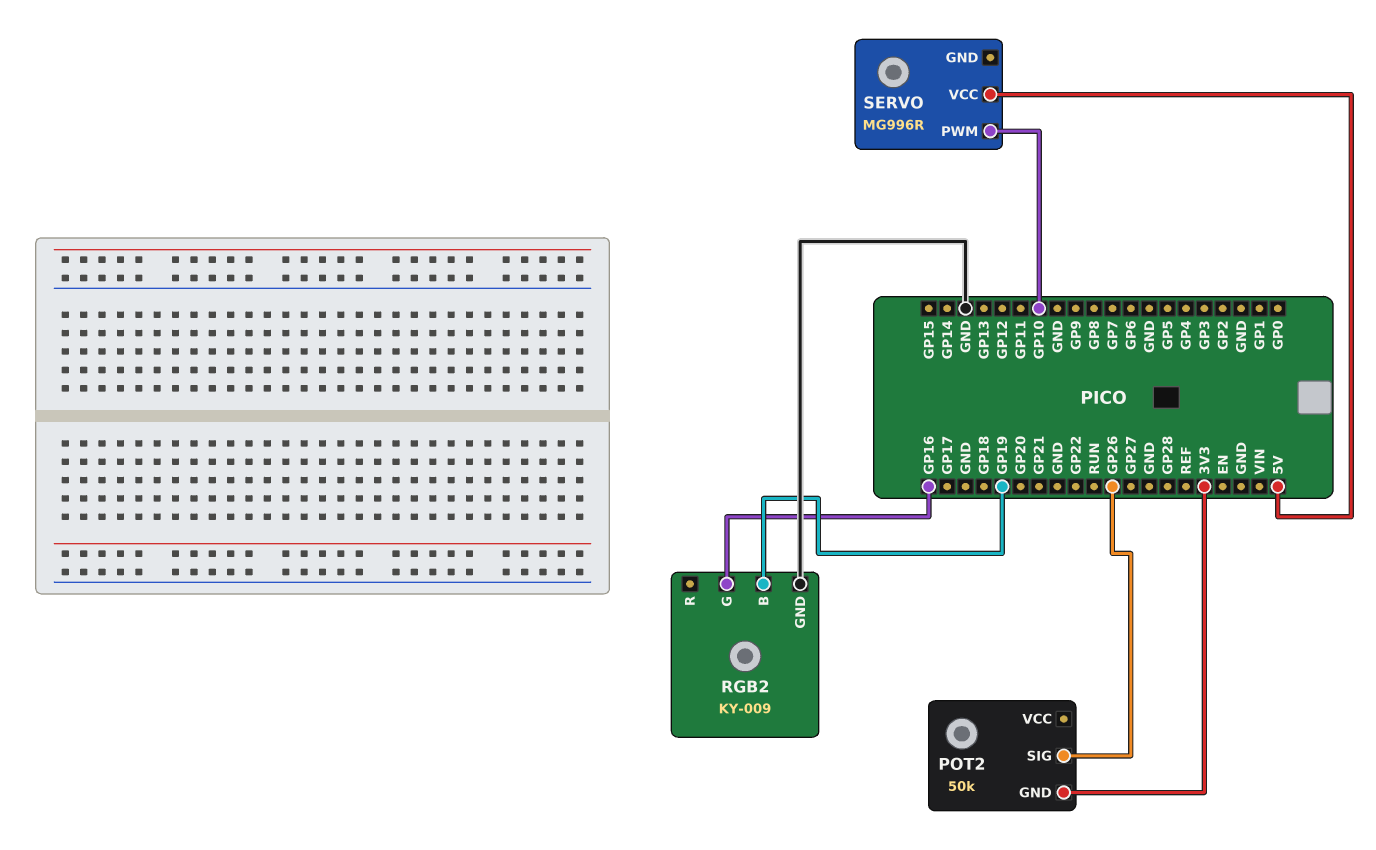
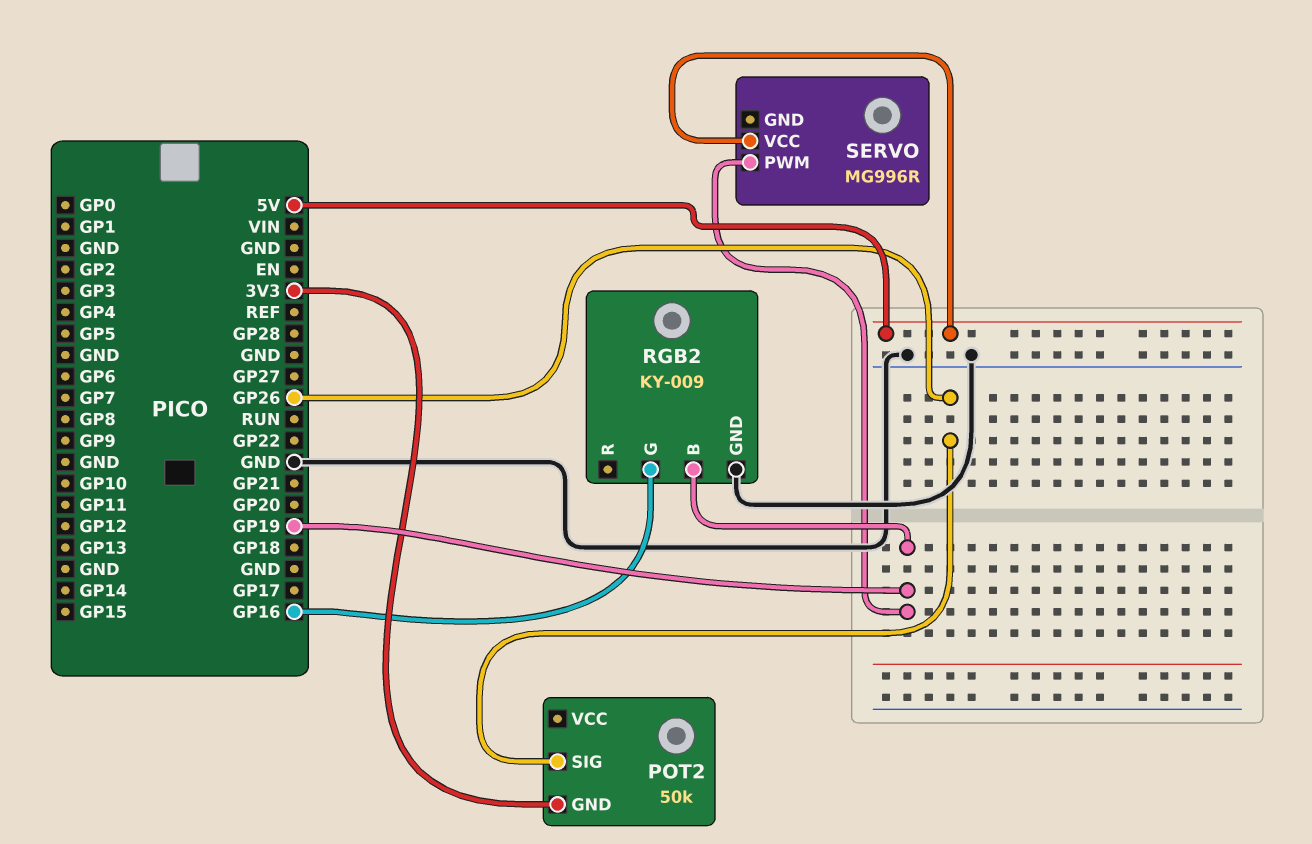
SERVO pin PWM: GP10 -> GP19

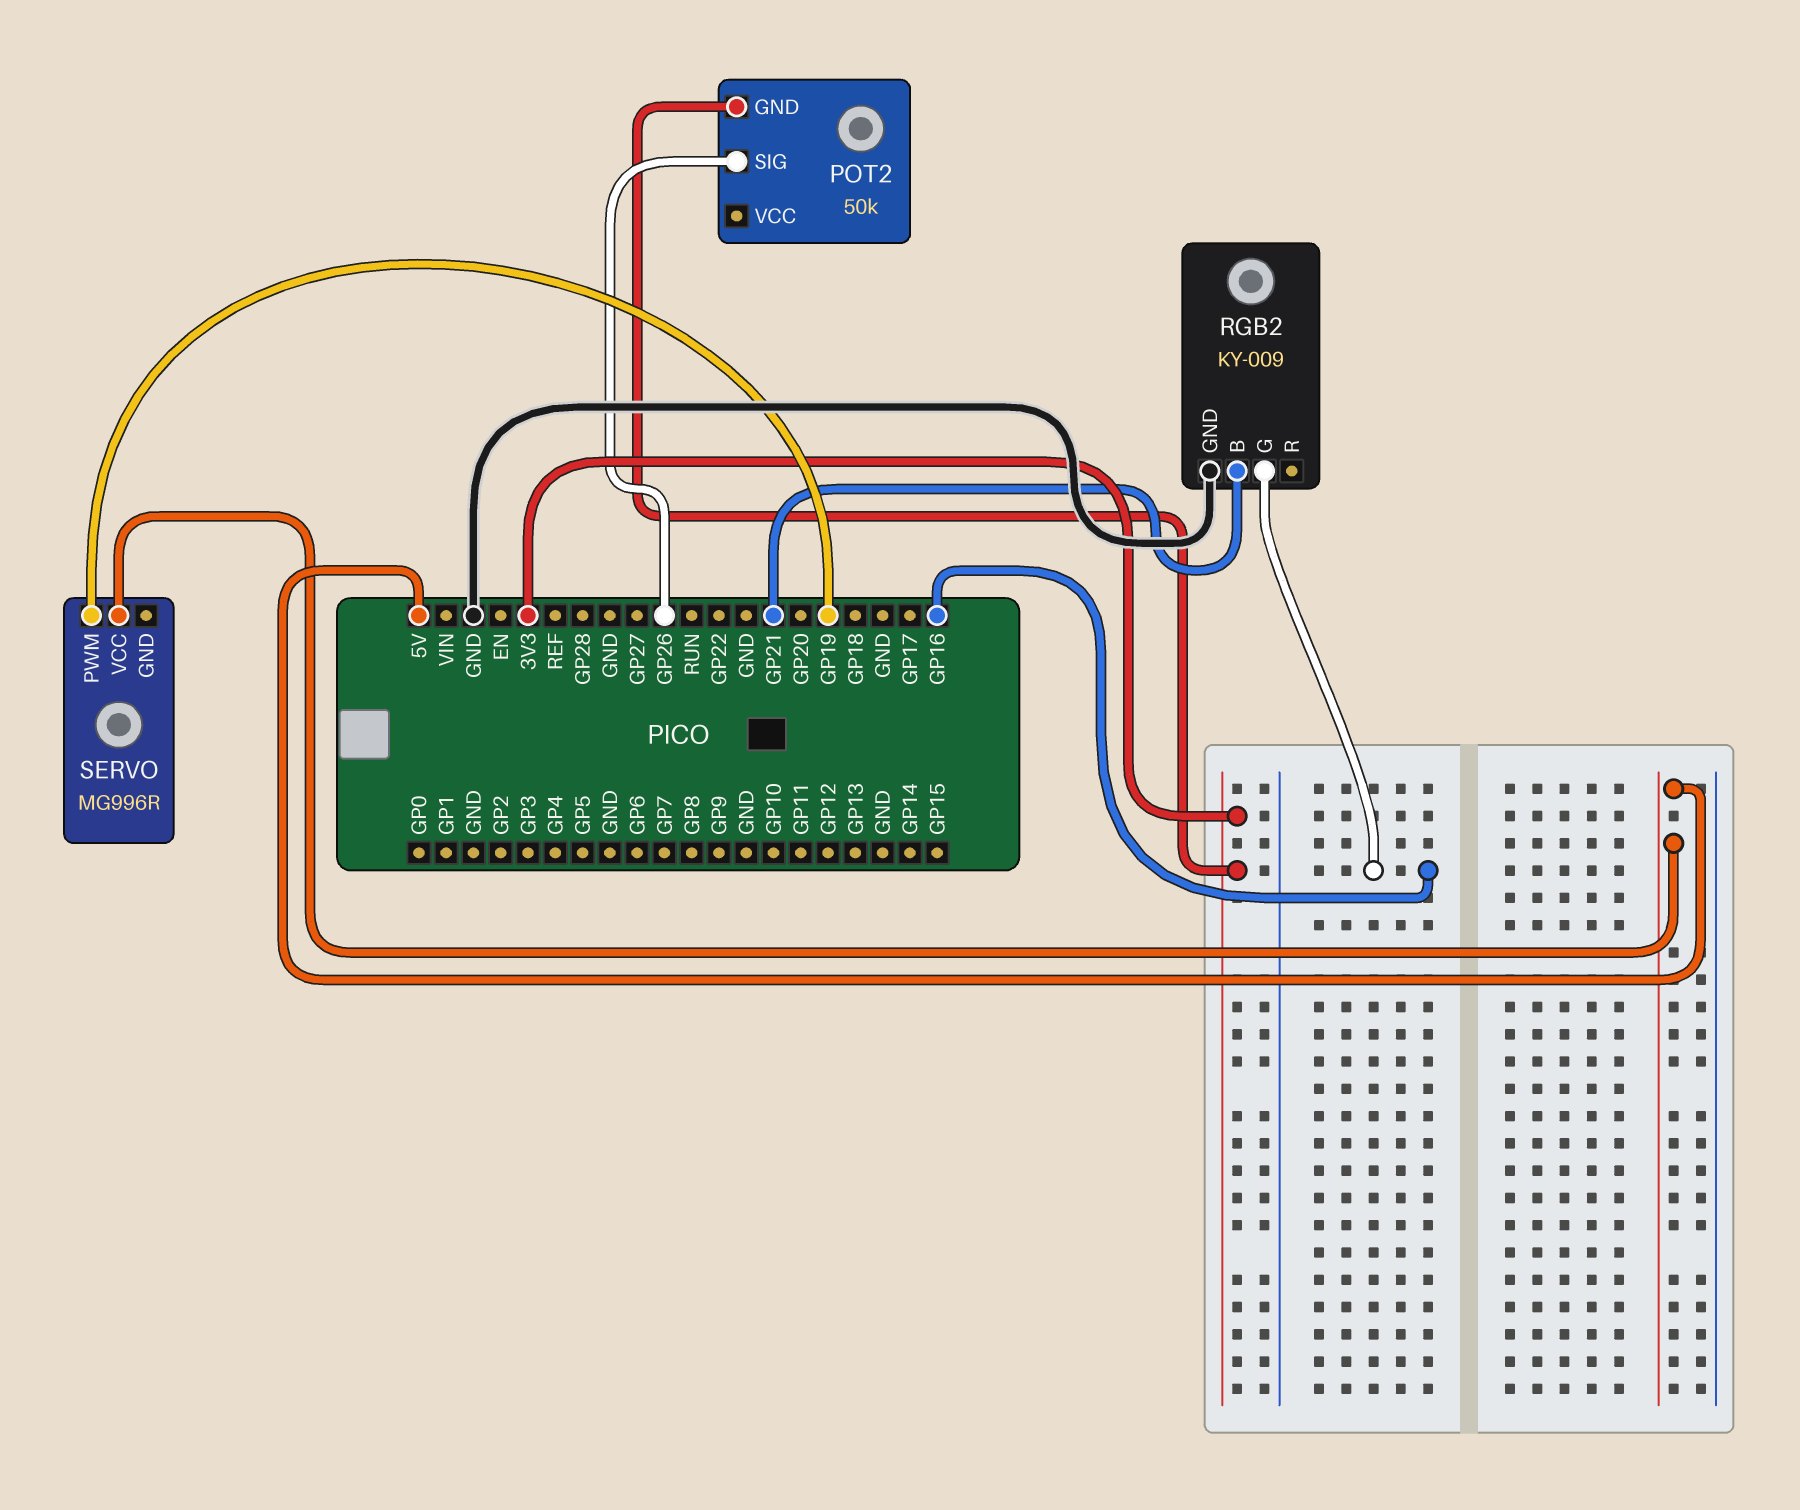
RGB2 pin B: GP19 -> GP21

